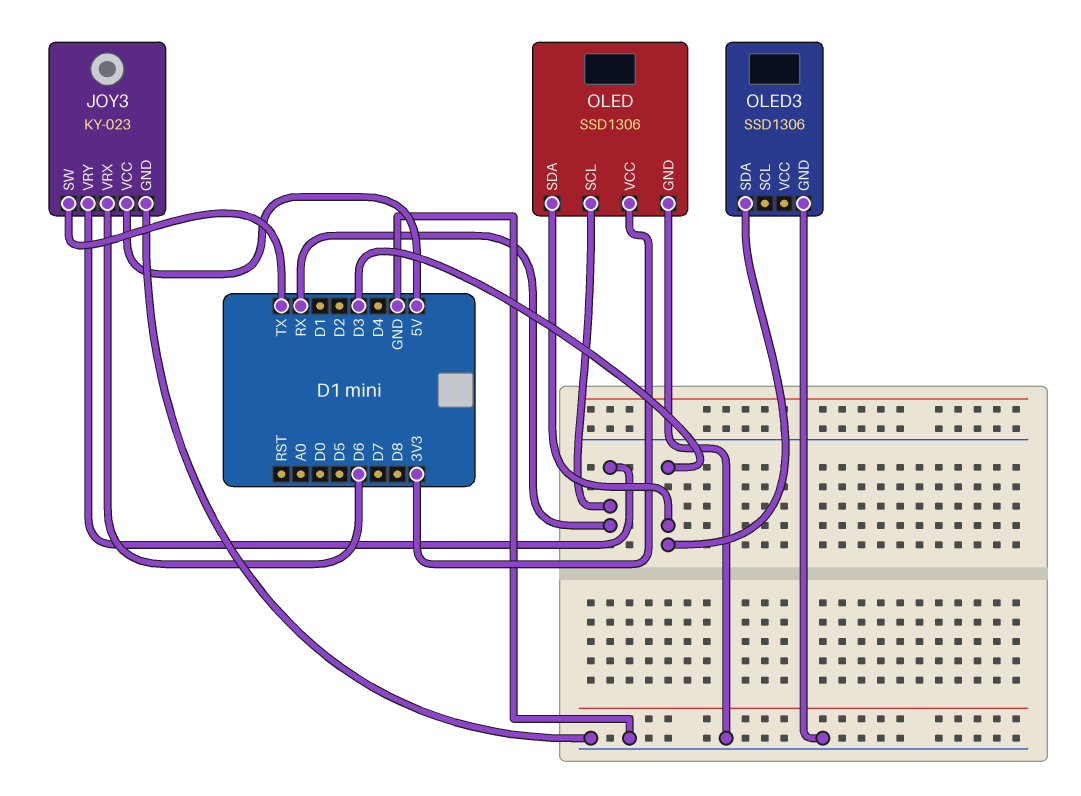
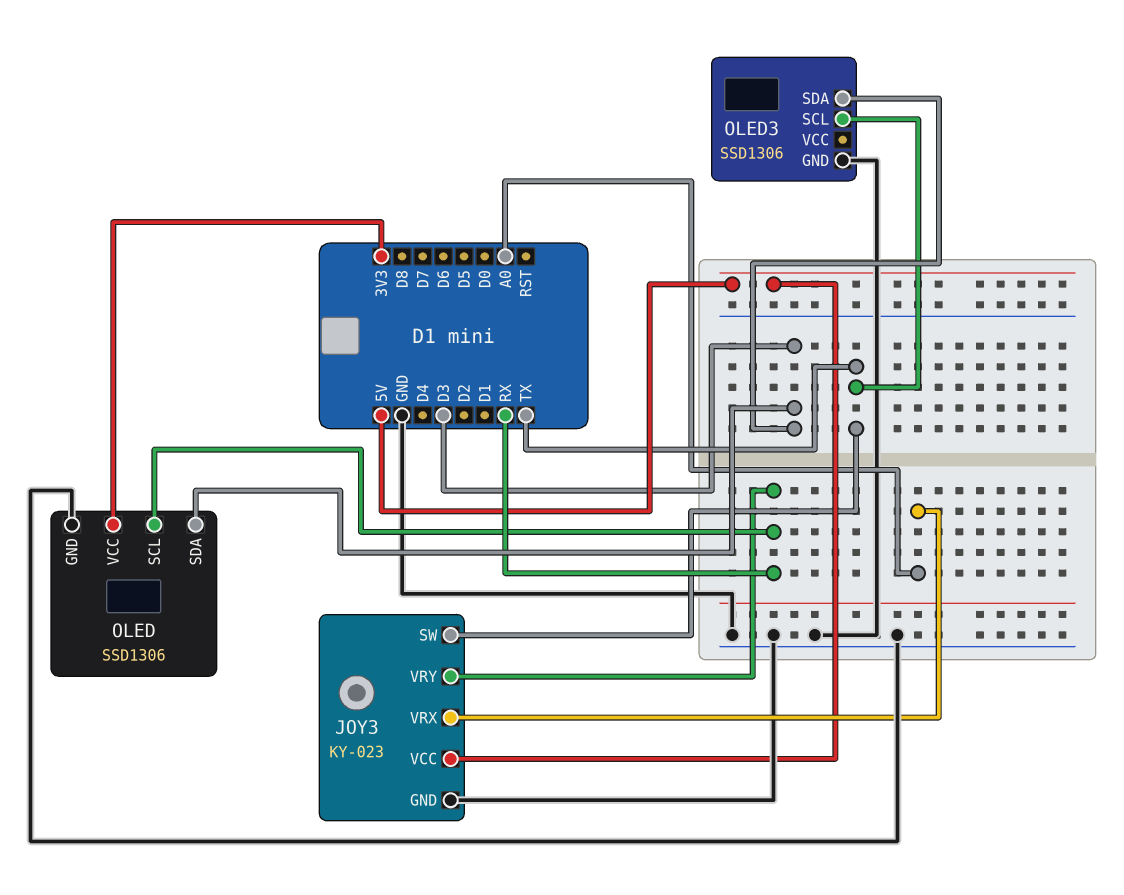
JOY3 pin VRX: D6 -> A0
OLED3 pin SCL: none -> TX

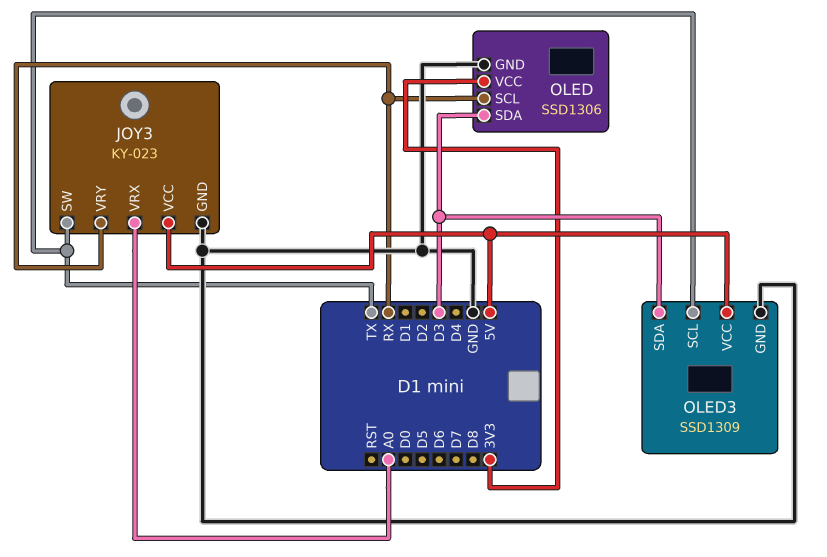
OLED3: SSD1306 -> SSD1309
OLED3 pin VCC: none -> 5V

